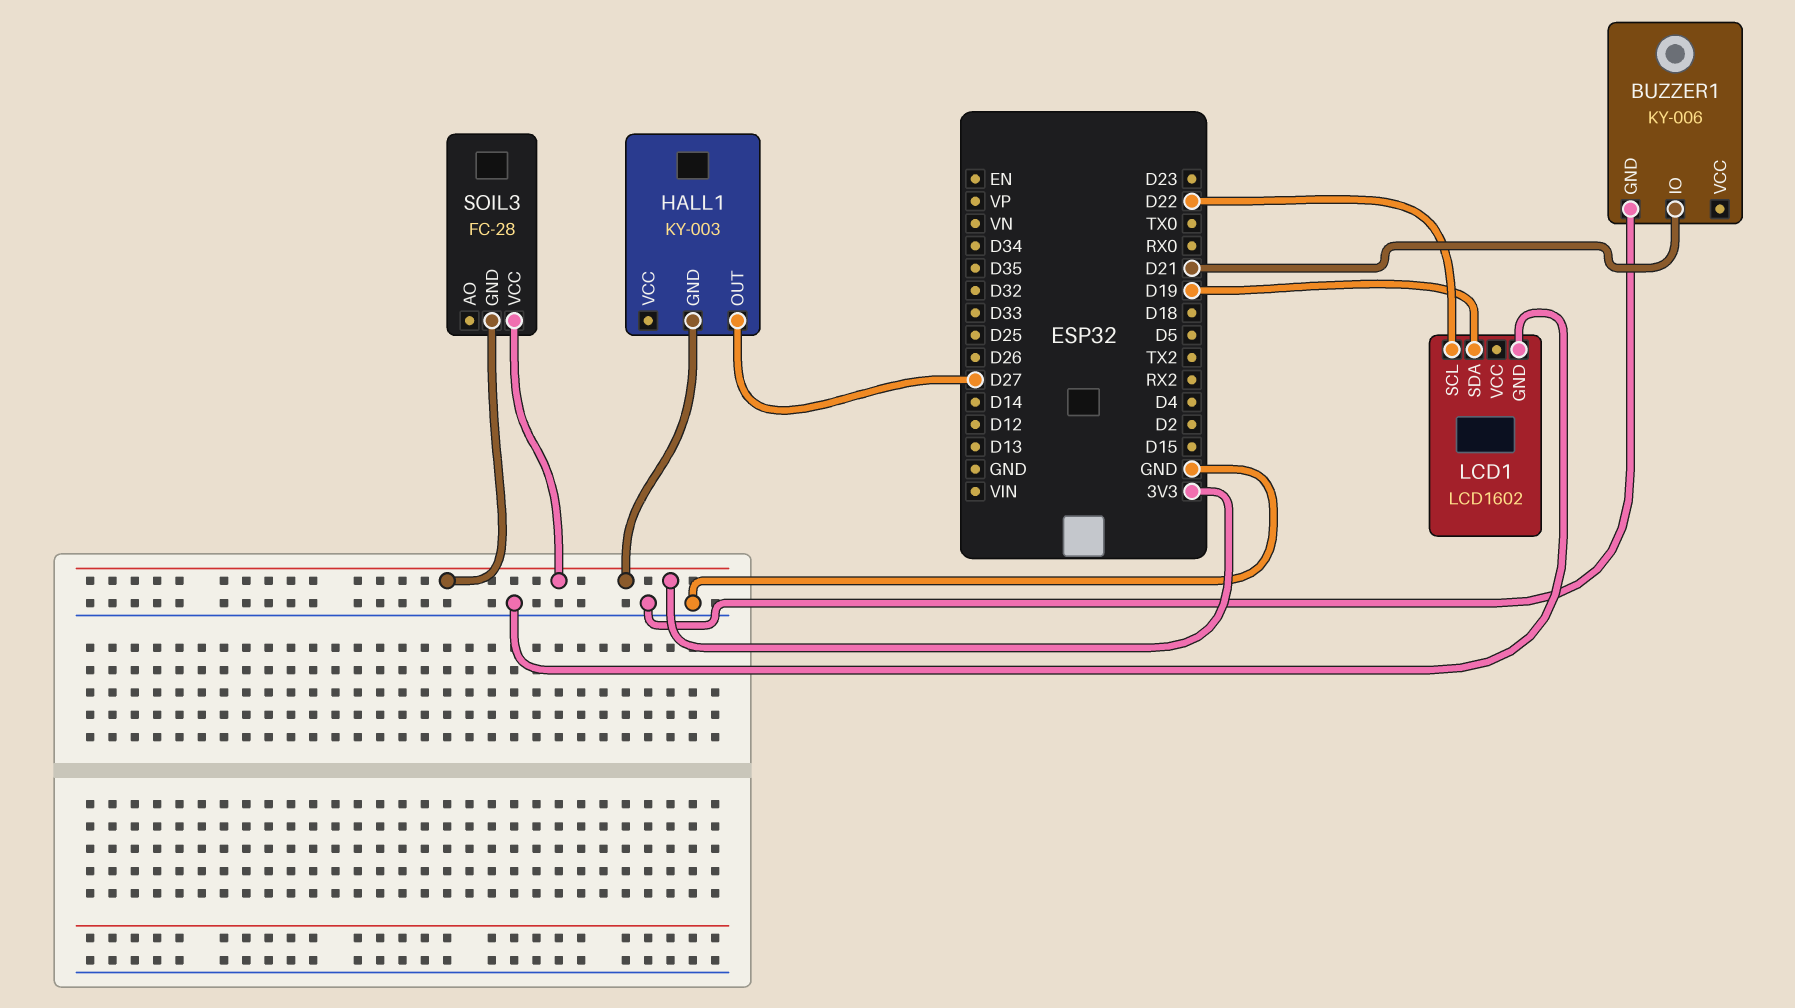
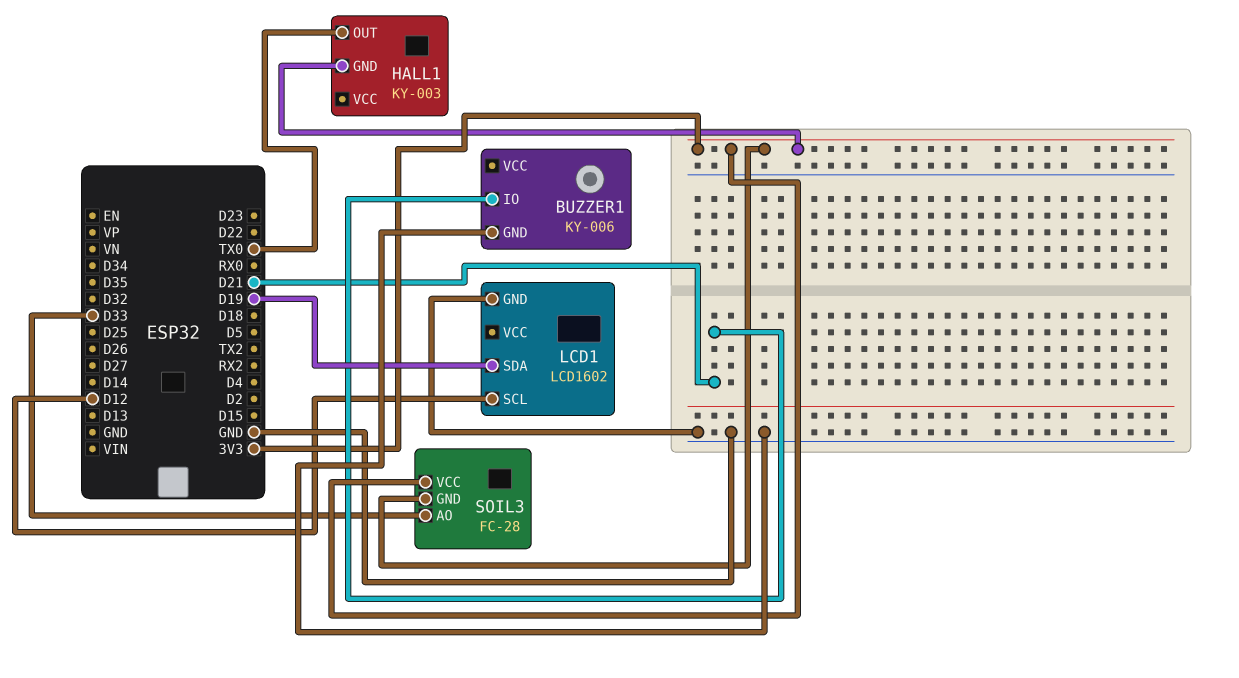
HALL1 pin OUT: D27 -> TX0
LCD1 pin SCL: D22 -> D12
SOIL3 pin AO: none -> D33

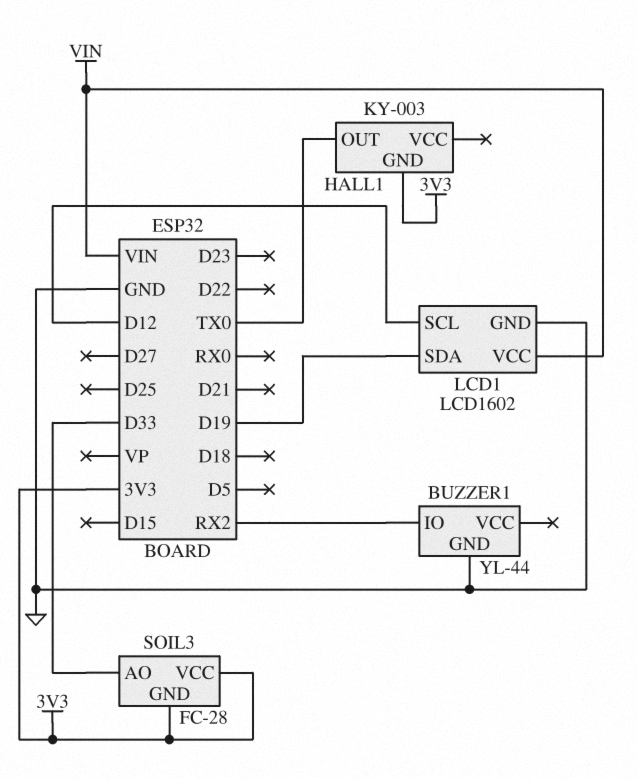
BUZZER1: KY-006 -> YL-44
BUZZER1 pin IO: D21 -> RX2
LCD1 pin VCC: none -> VIN

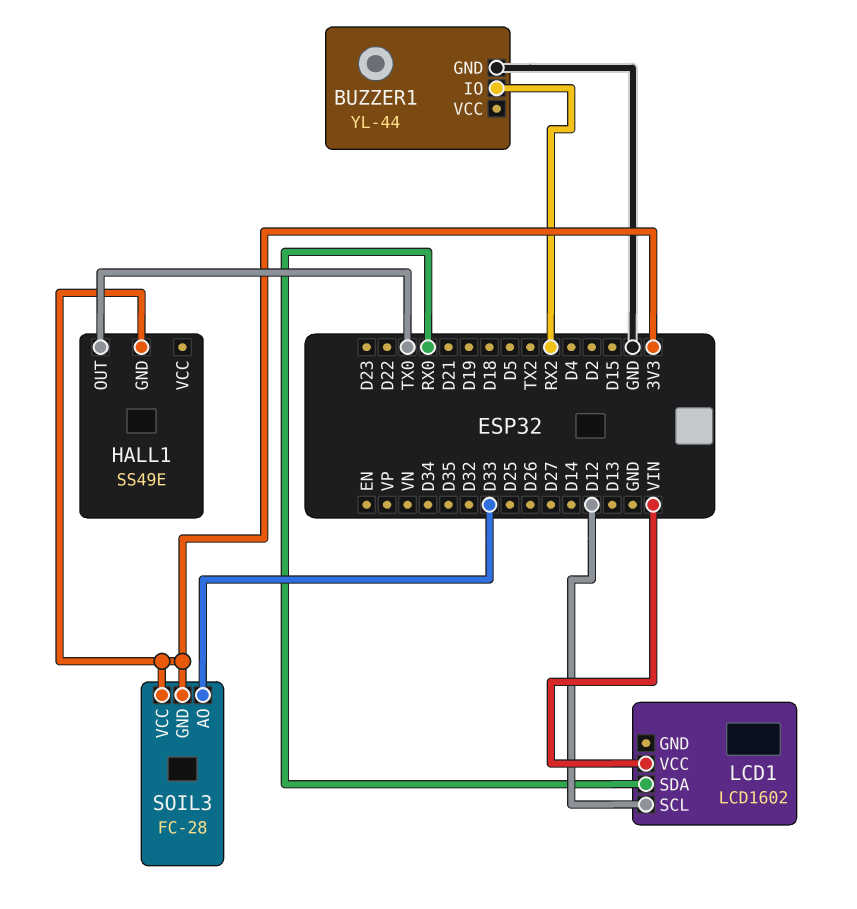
HALL1: KY-003 -> SS49E
LCD1 pin GND: GND -> none
LCD1 pin SDA: D19 -> RX0

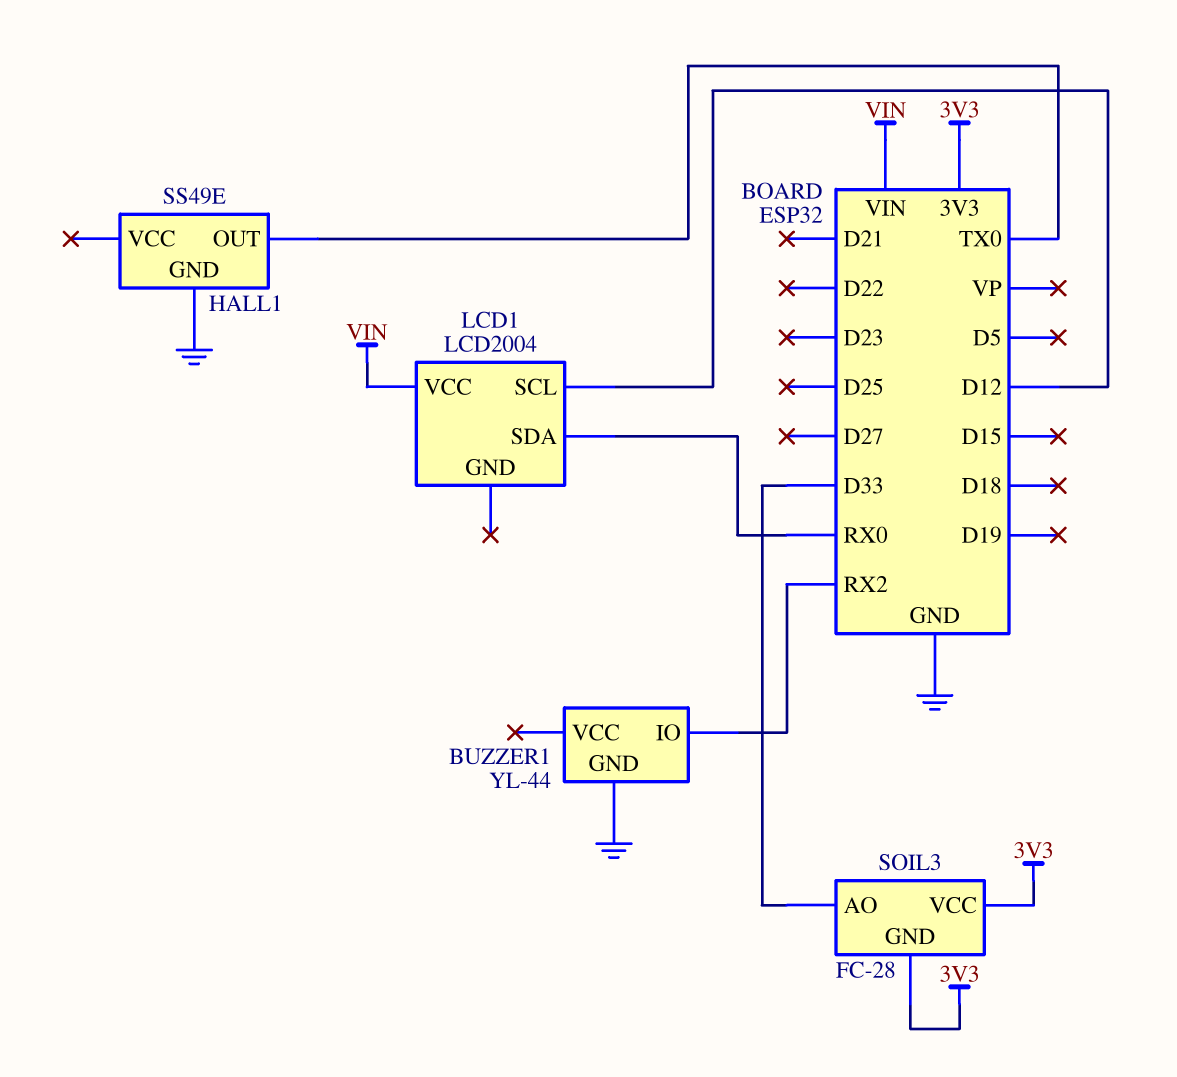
HALL1 pin GND: 3V3 -> GND
LCD1: LCD1602 -> LCD2004

